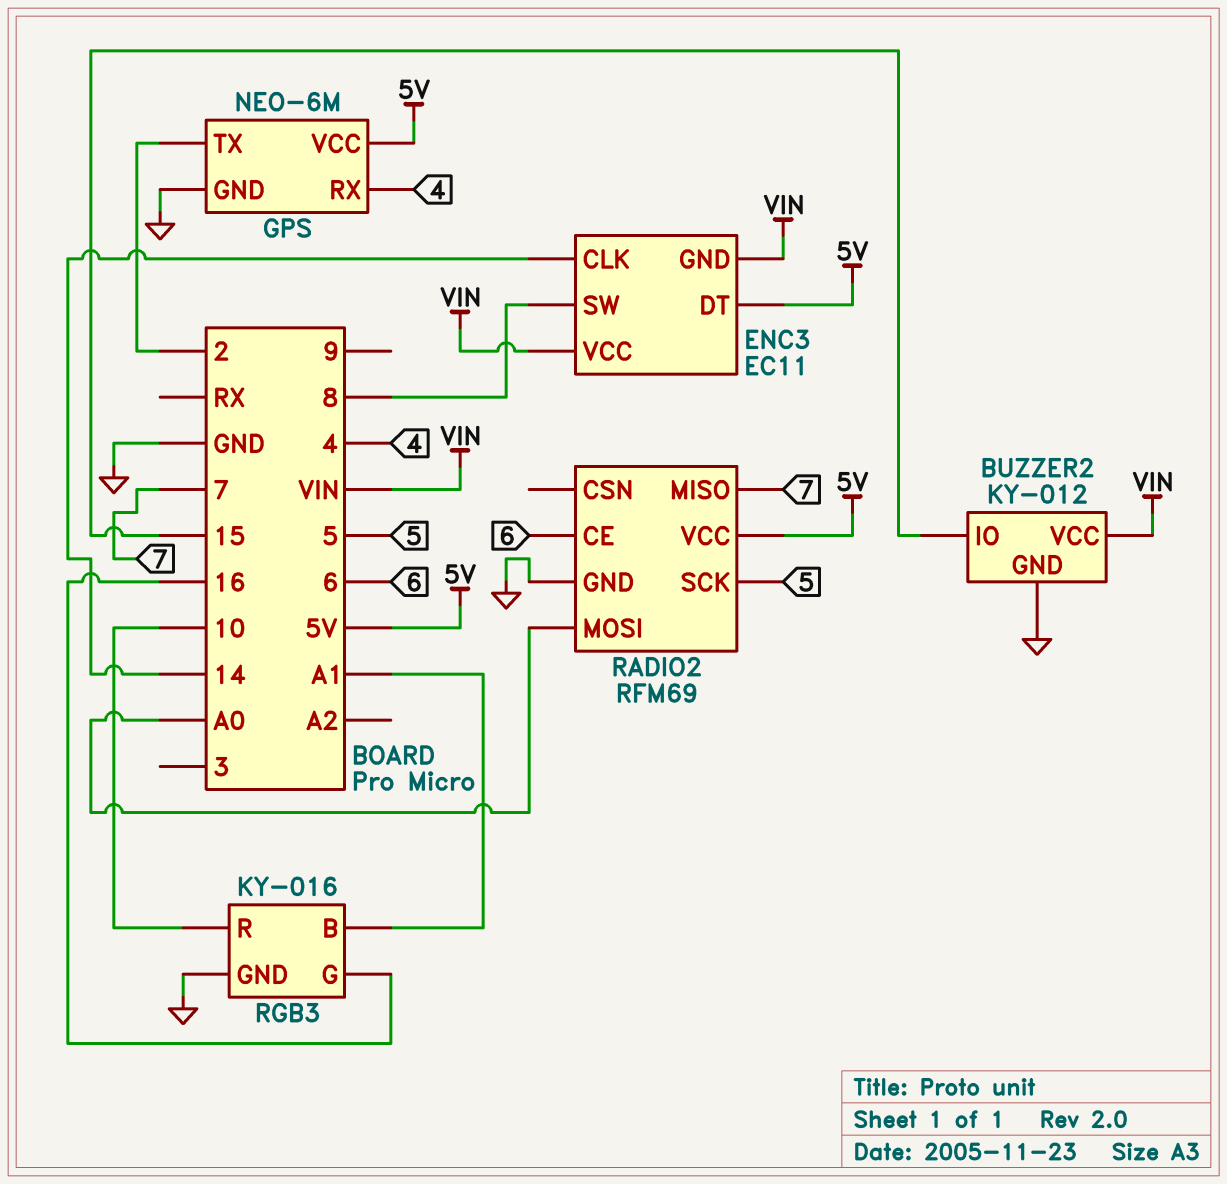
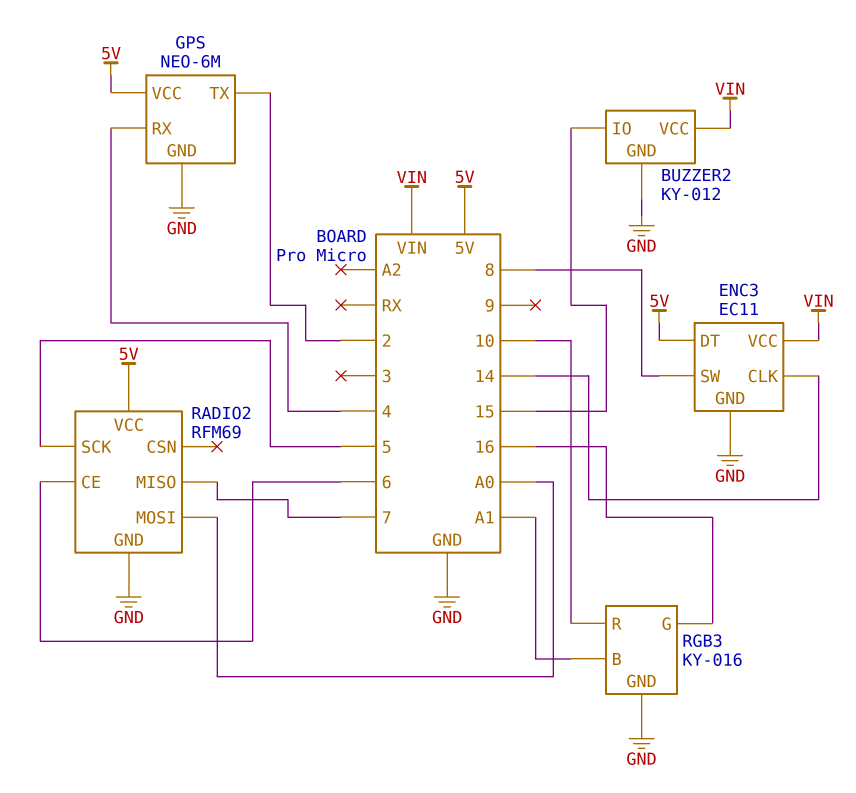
ENC3 pin GND: VIN -> GND

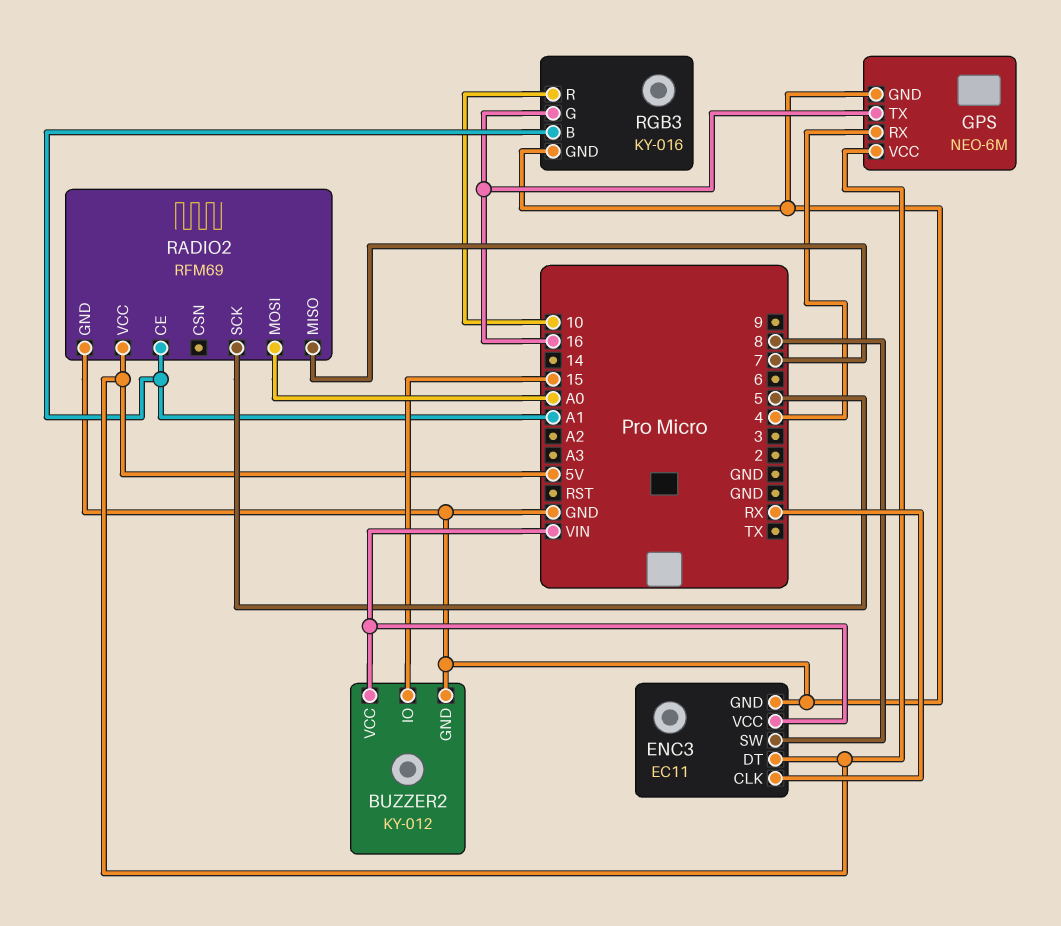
ENC3 pin CLK: 14 -> RX
GPS pin TX: 2 -> 16
RADIO2 pin CE: 6 -> A1

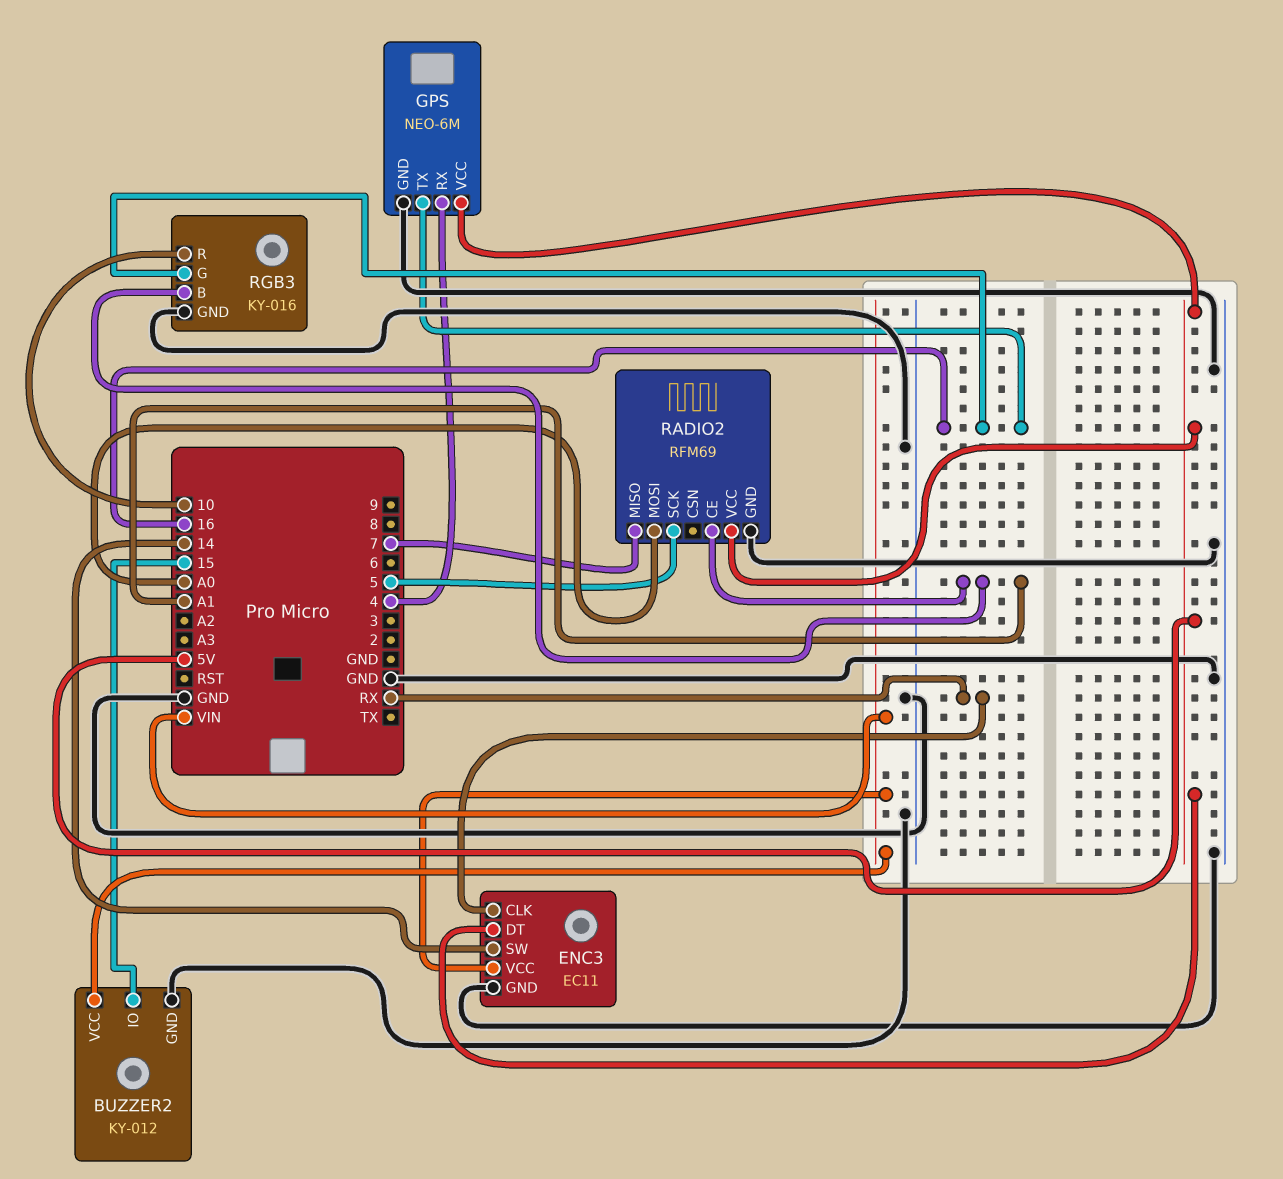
ENC3 pin SW: 8 -> 14

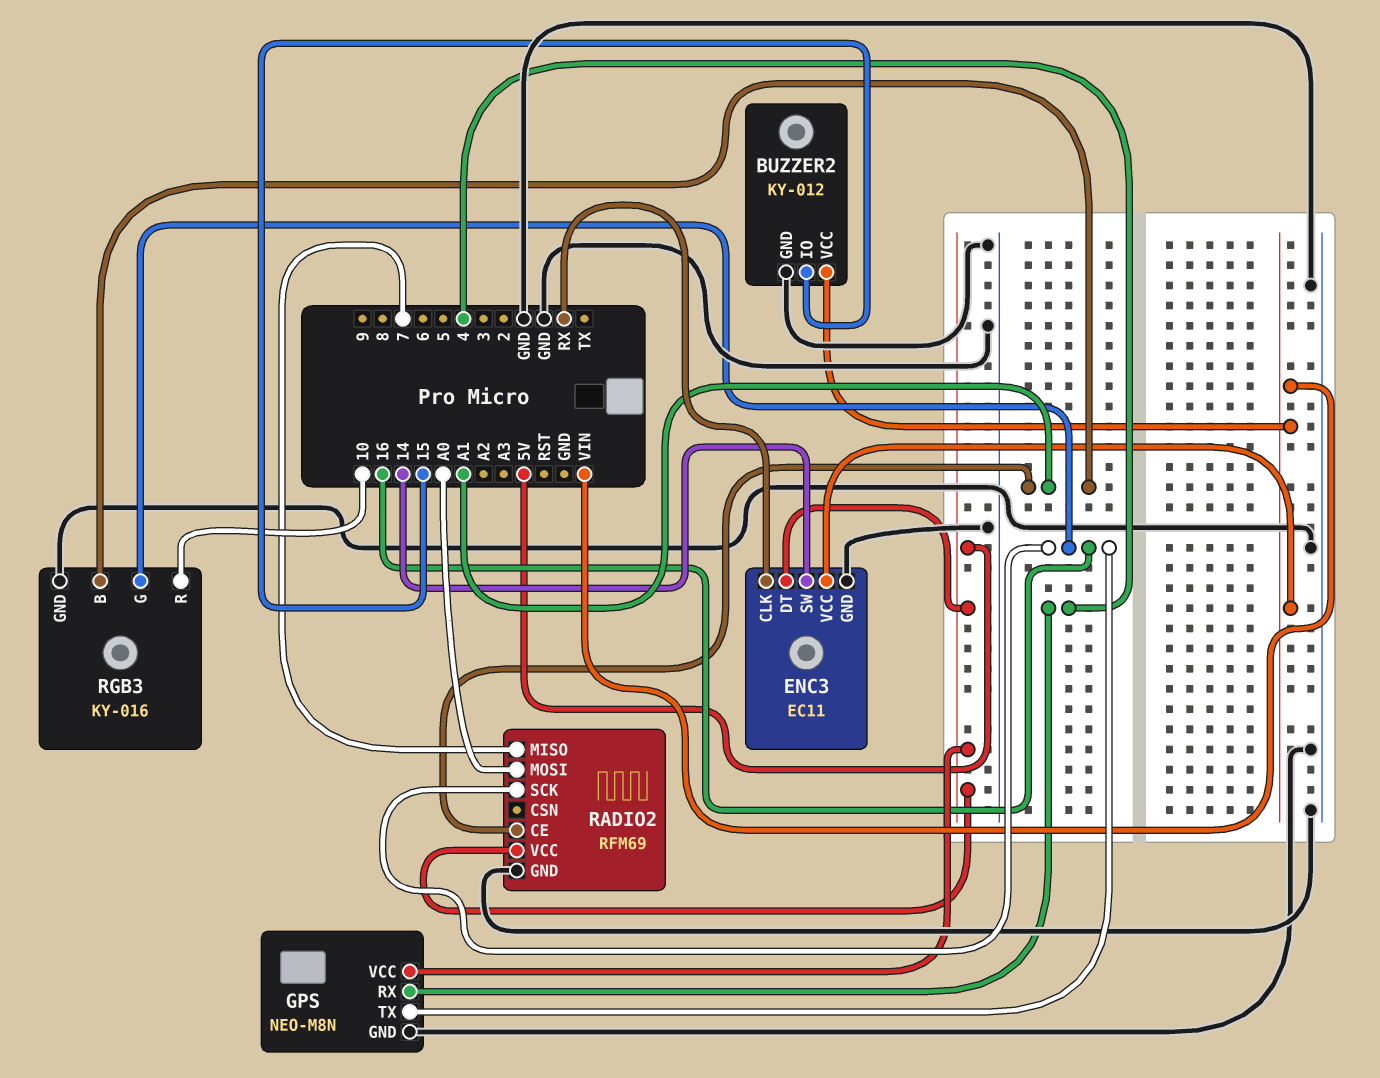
GPS: NEO-6M -> NEO-M8N
RADIO2 pin SCK: 5 -> 16

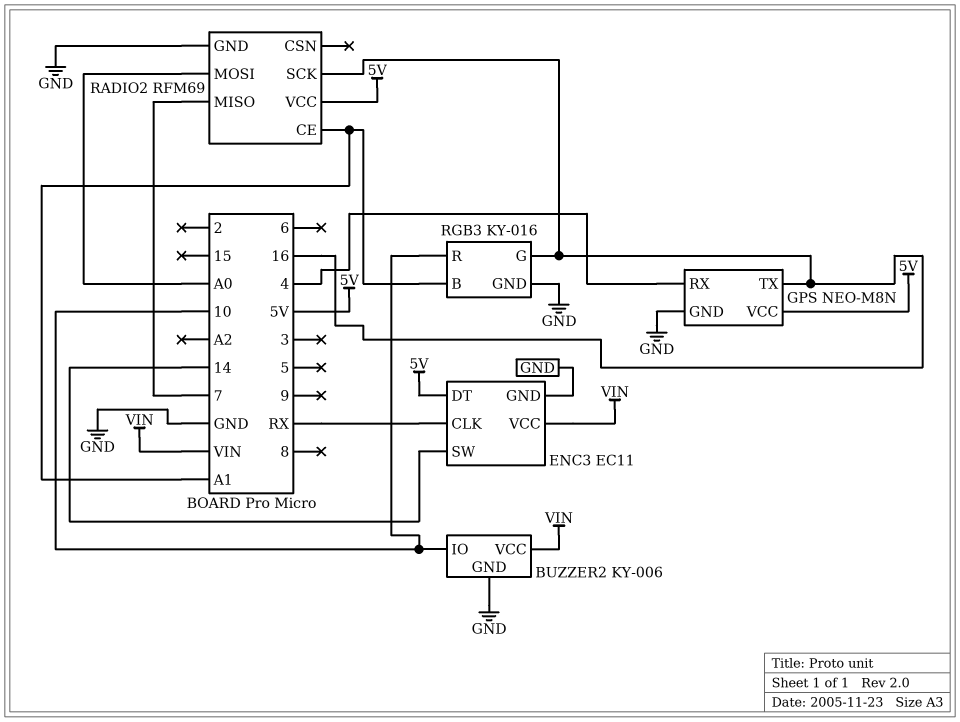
BUZZER2: KY-012 -> KY-006
BUZZER2 pin IO: 15 -> 10

